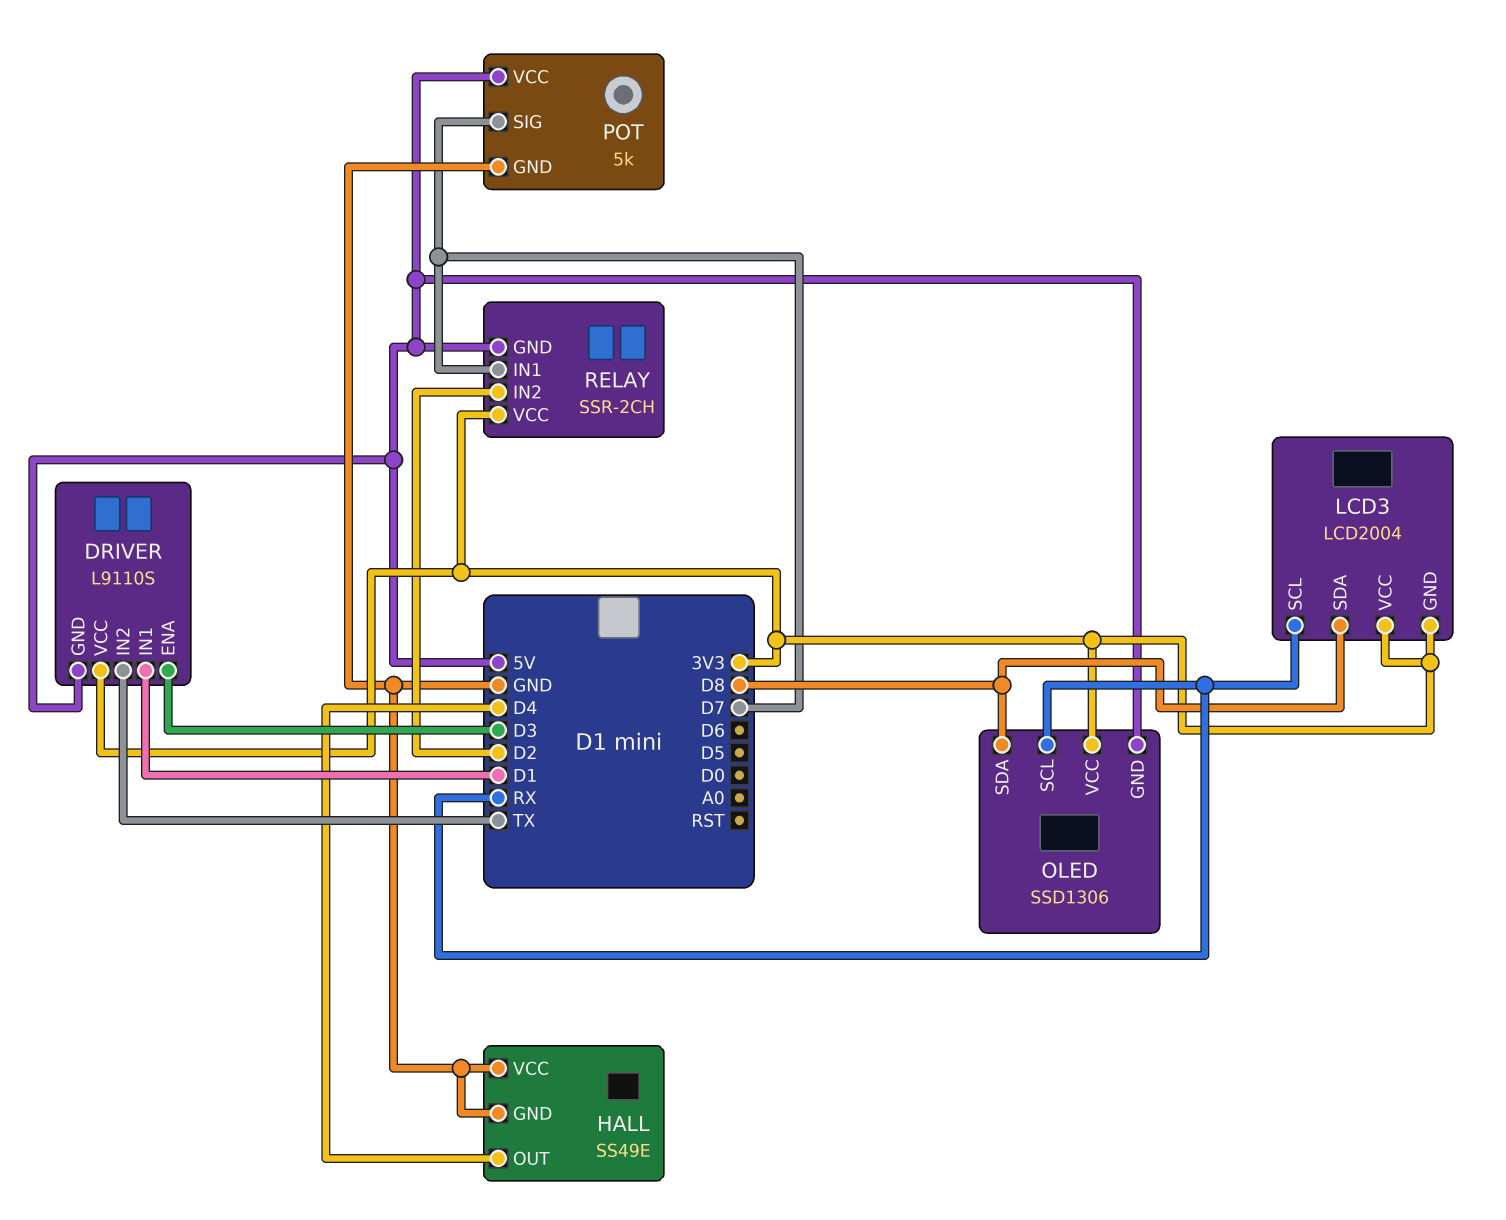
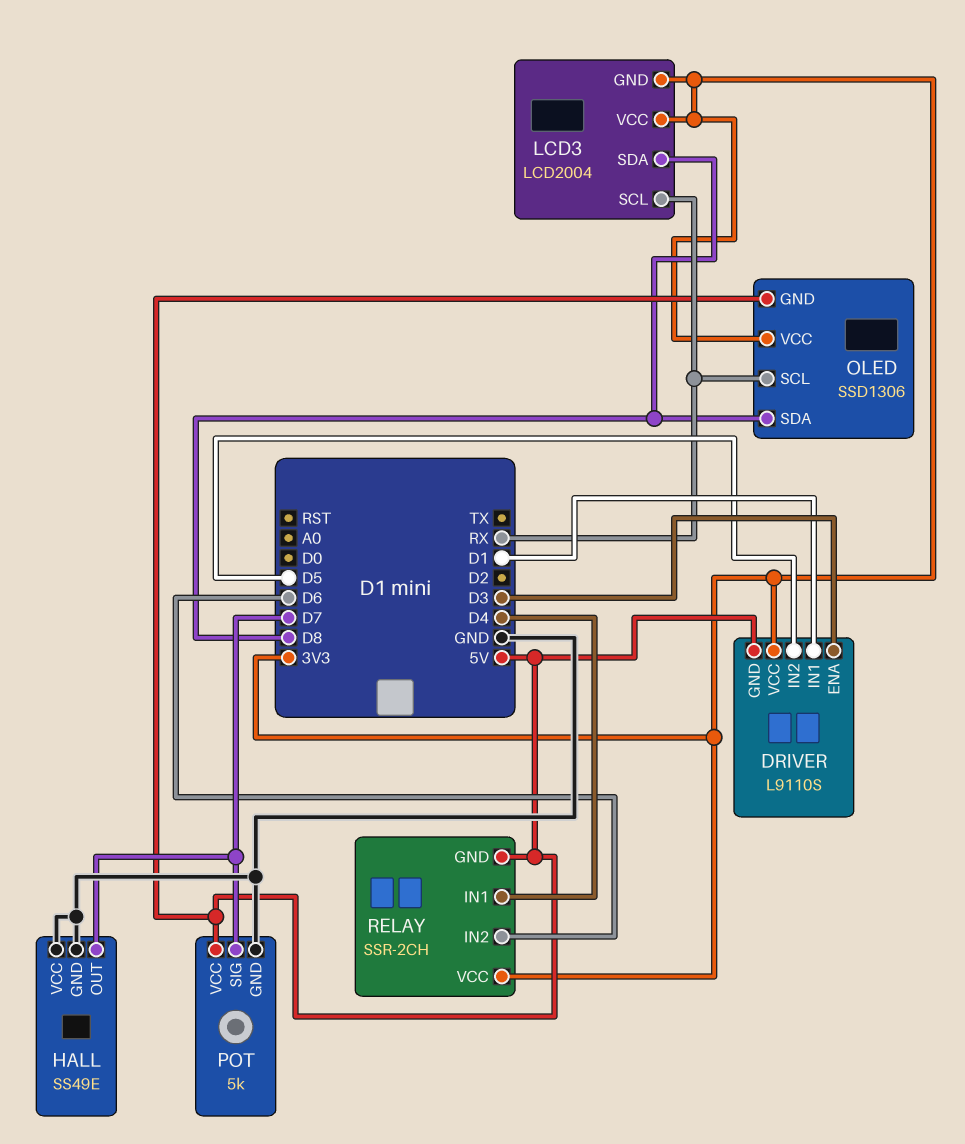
DRIVER pin IN2: TX -> D5
HALL pin OUT: D4 -> D7
RELAY pin IN1: D7 -> D4
RELAY pin IN2: D2 -> D6

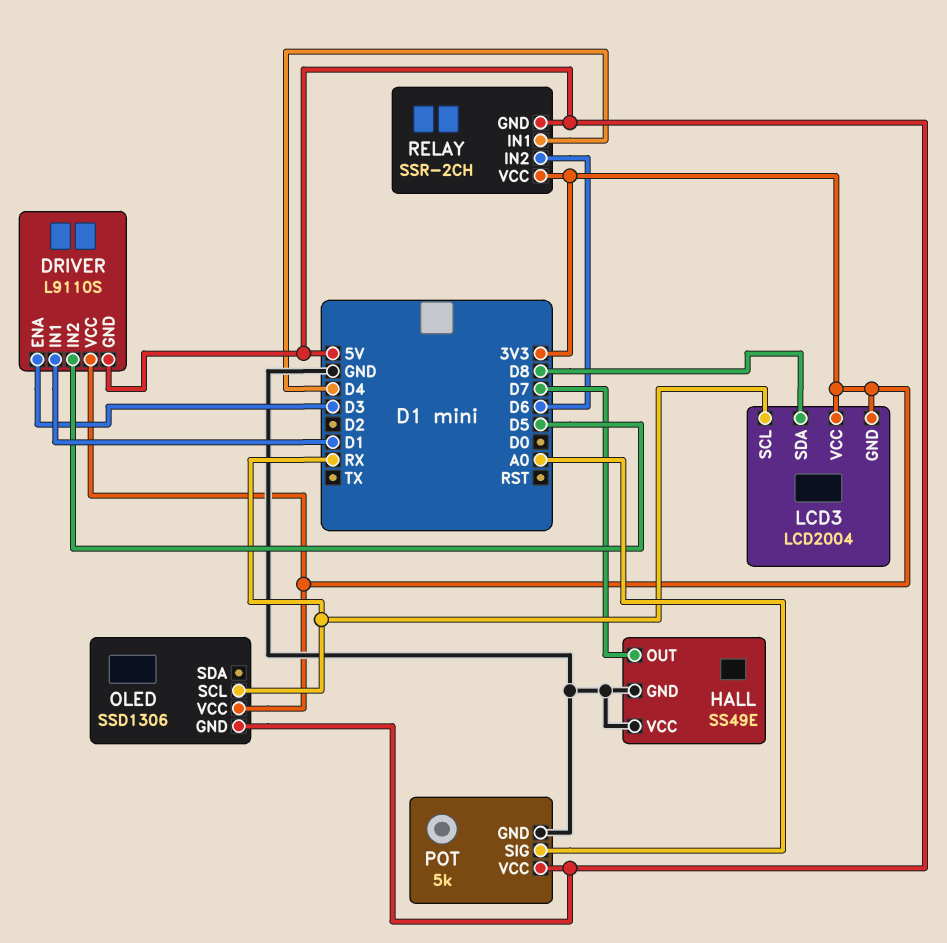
OLED pin SDA: D8 -> none
POT pin SIG: D7 -> A0

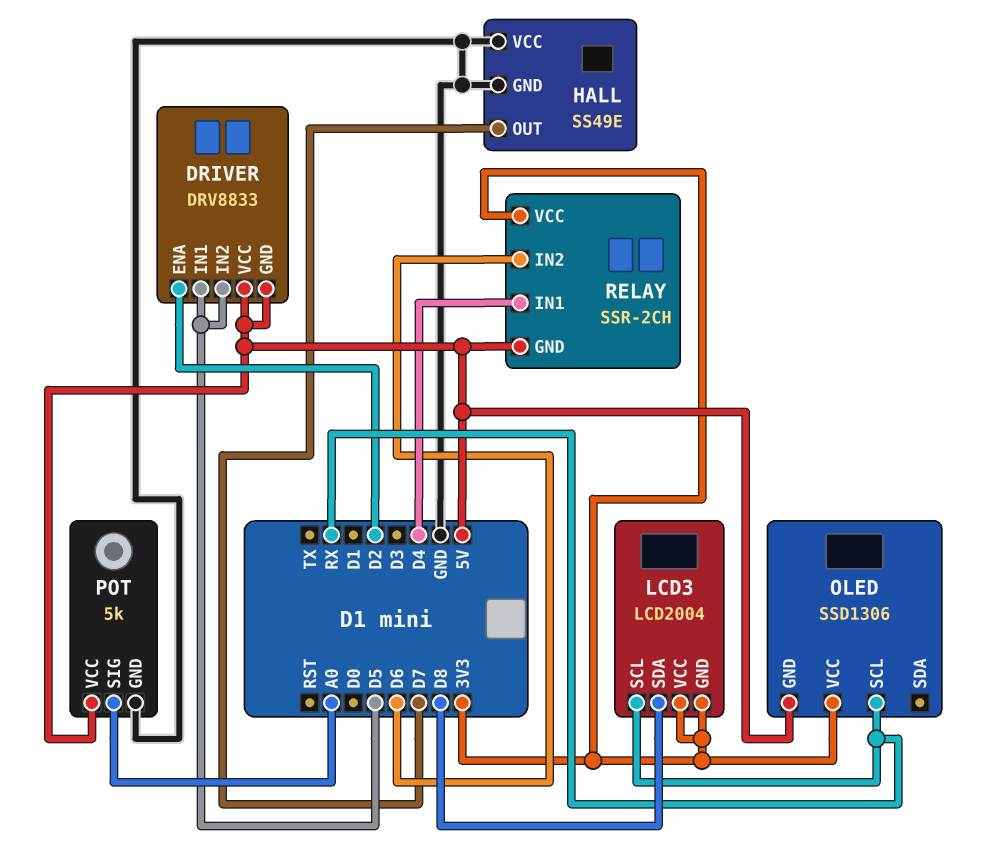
DRIVER: L9110S -> DRV8833
DRIVER pin ENA: D3 -> D2
DRIVER pin IN1: D1 -> D5
DRIVER pin VCC: 3V3 -> 5V

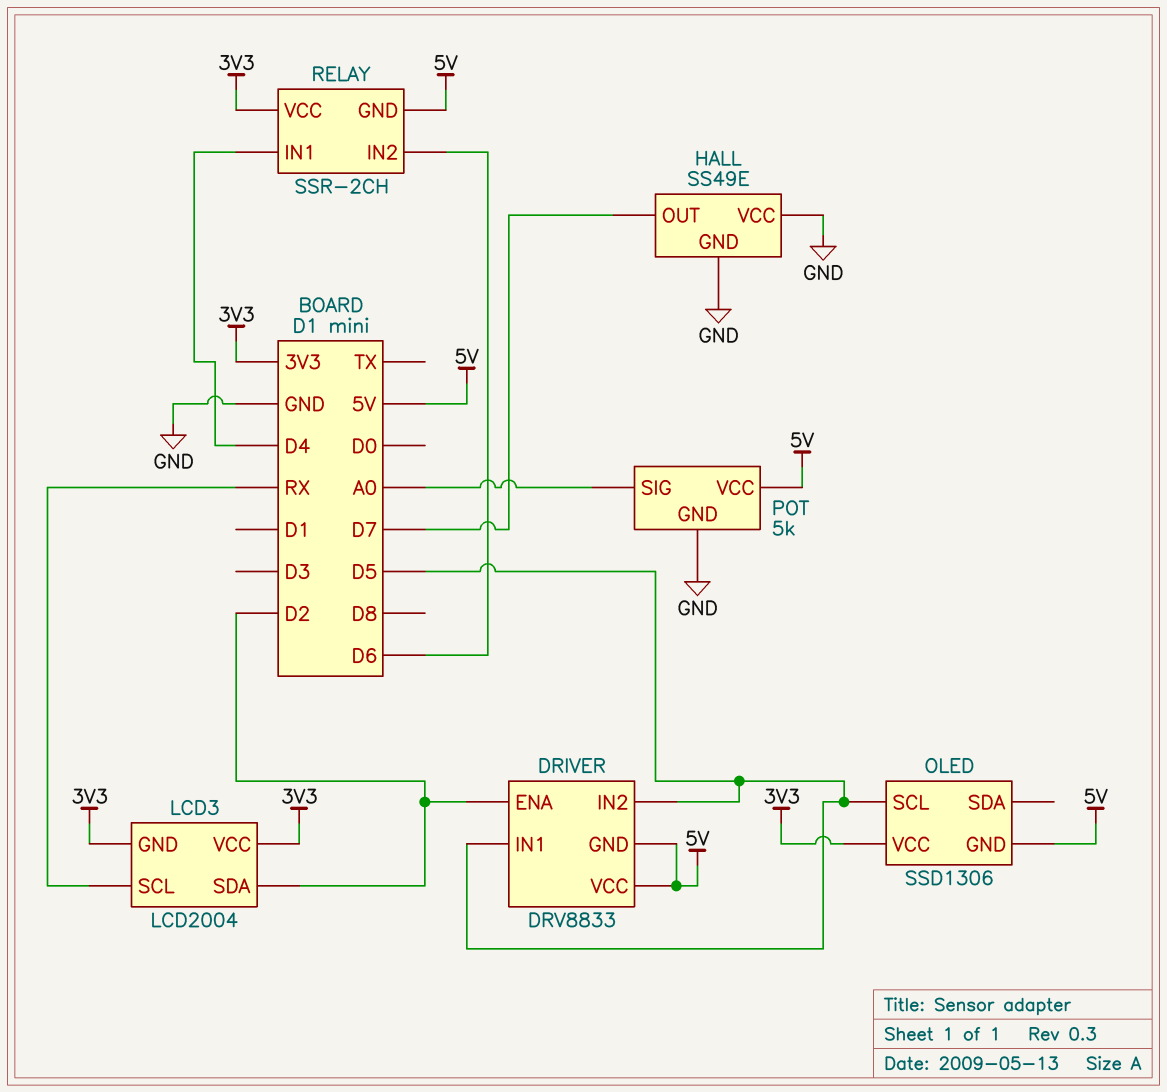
LCD3 pin SDA: D8 -> D2
OLED pin SCL: RX -> D5

